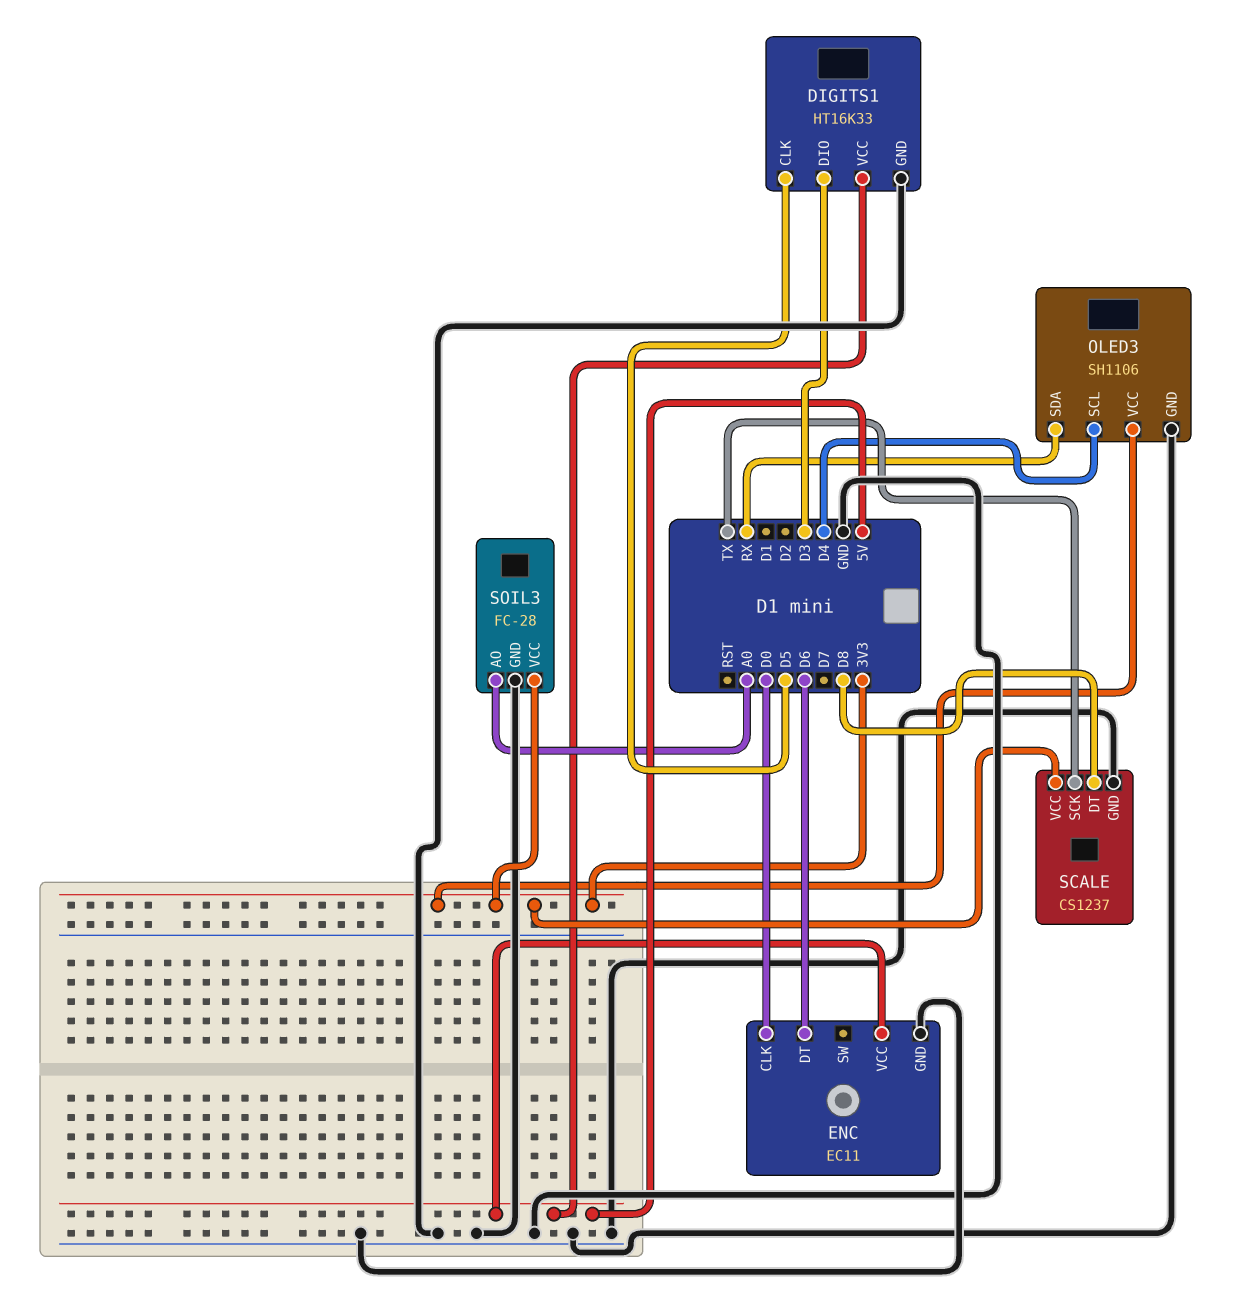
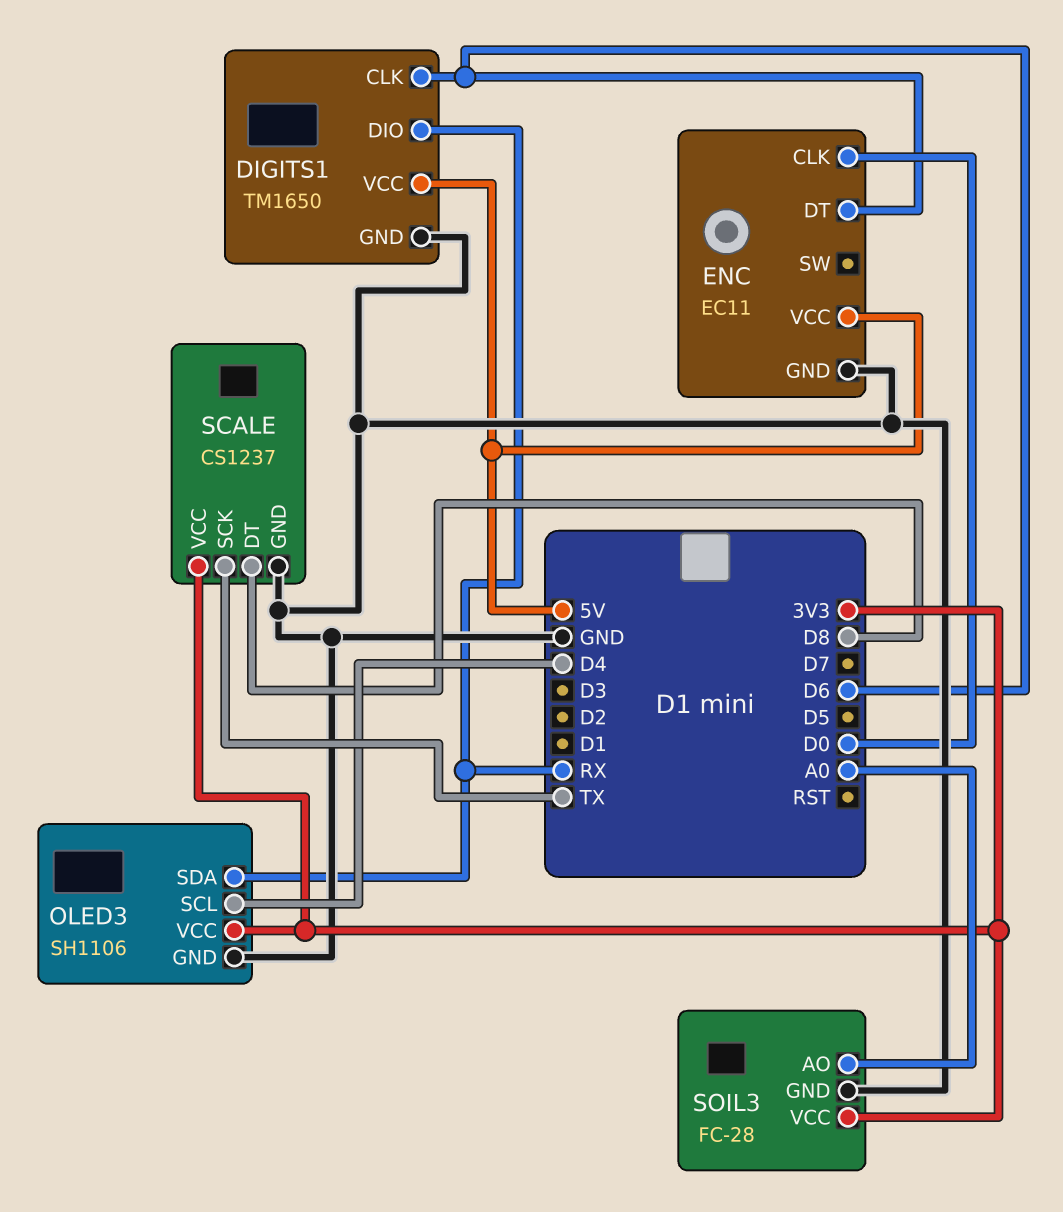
DIGITS1: HT16K33 -> TM1650
DIGITS1 pin CLK: D5 -> D6
DIGITS1 pin DIO: D3 -> RX

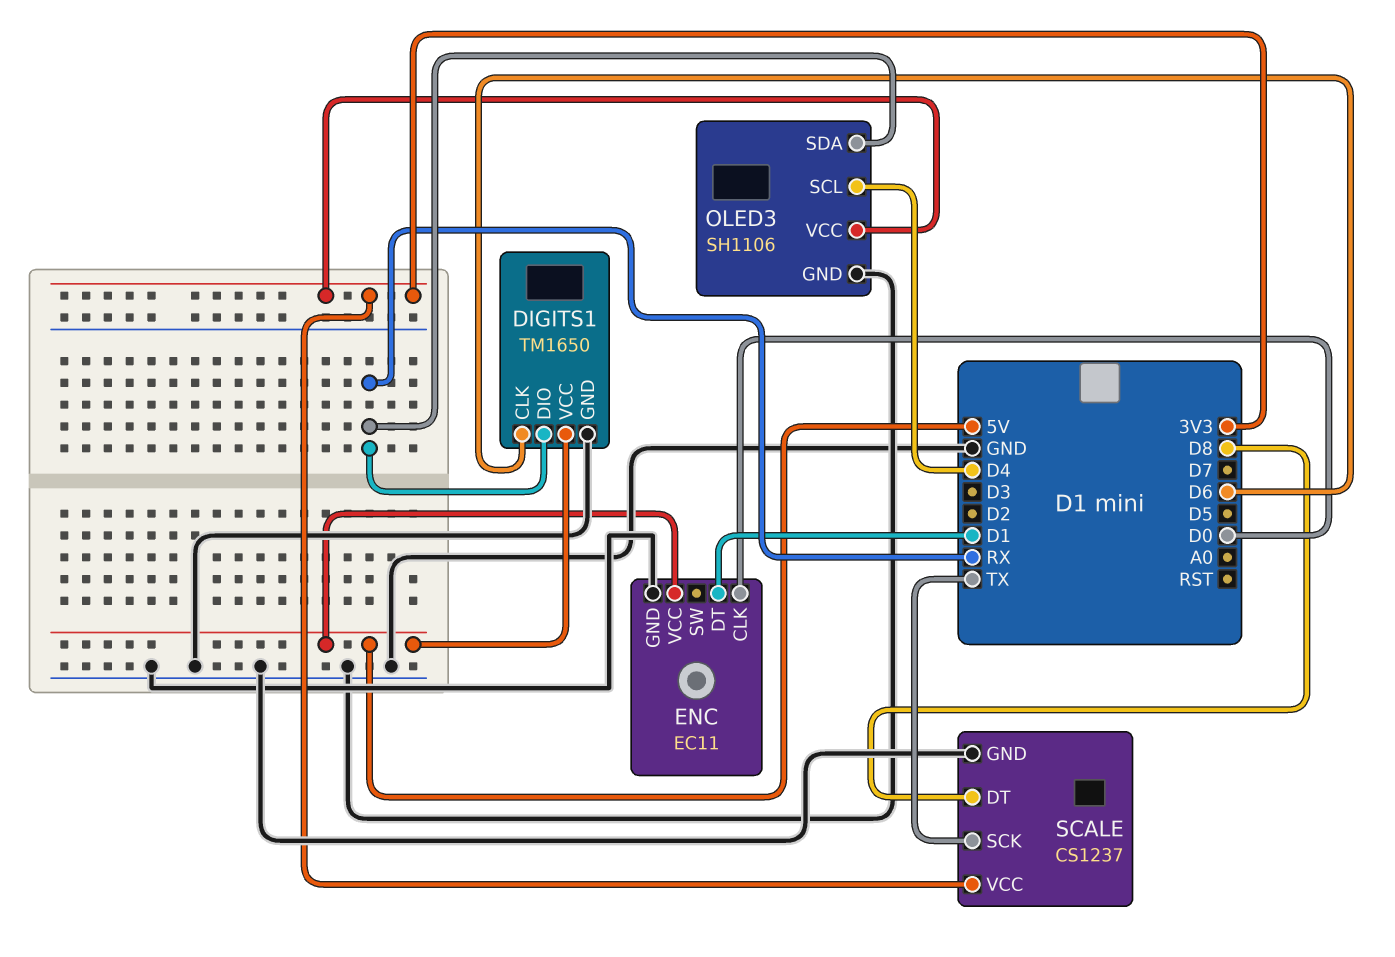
ENC pin DT: D6 -> D1
SOIL3: FC-28 -> none
SOIL3 pin AO: A0 -> none
SOIL3 pin GND: GND -> none
SOIL3 pin VCC: 3V3 -> none

